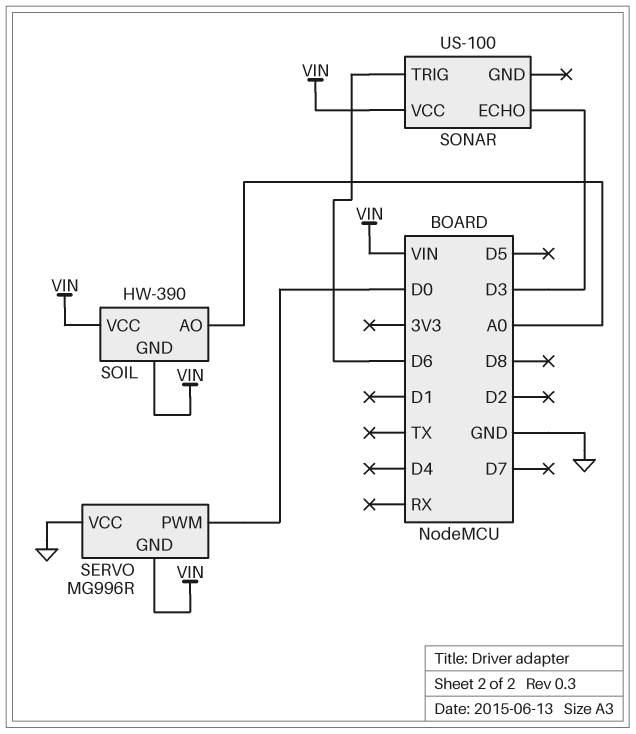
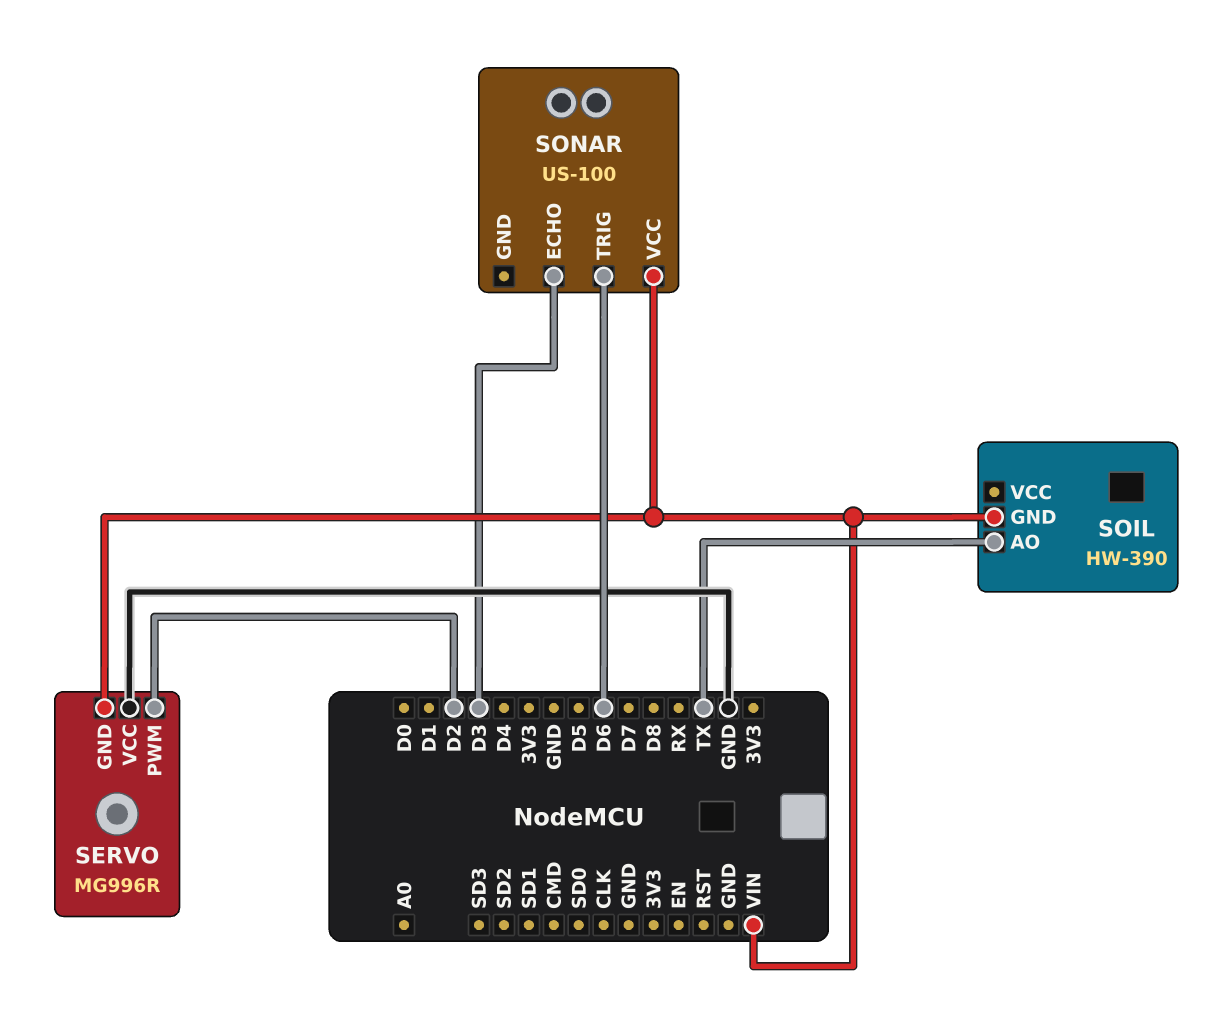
SERVO pin PWM: D0 -> D2
SOIL pin AO: A0 -> TX
SOIL pin VCC: VIN -> none

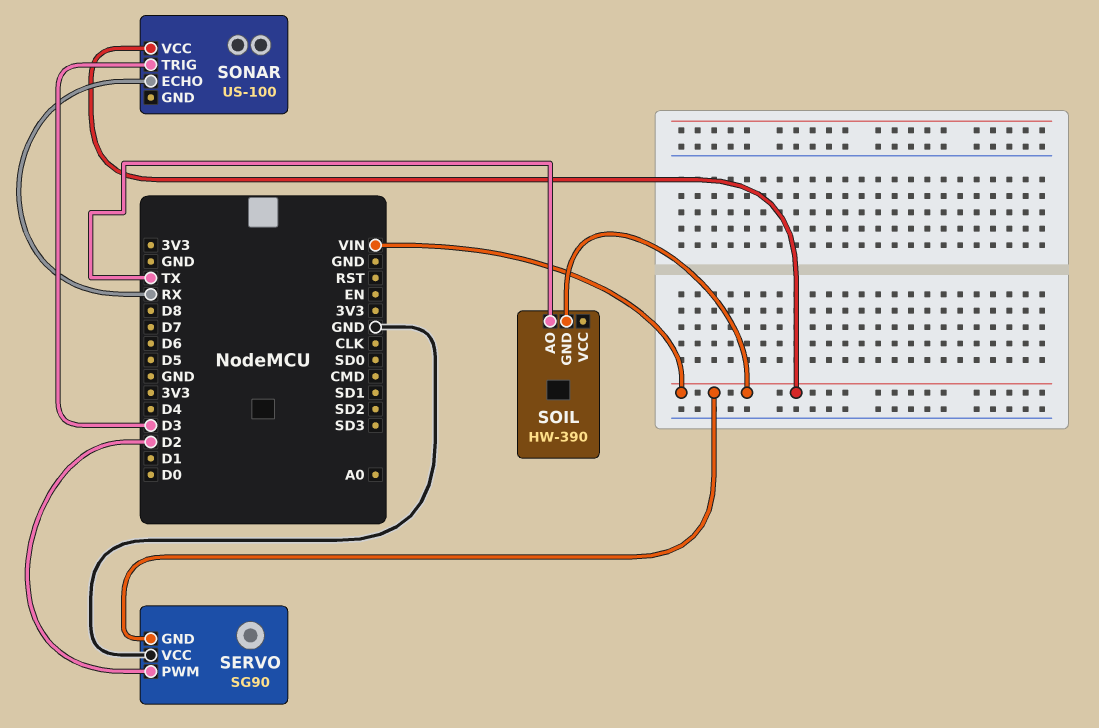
SERVO: MG996R -> SG90
SONAR pin ECHO: D3 -> RX
SONAR pin TRIG: D6 -> D3

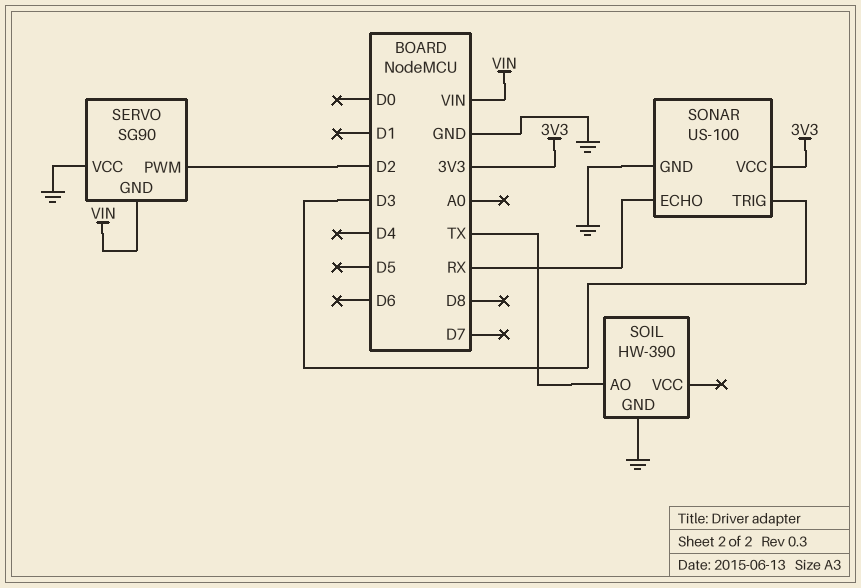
SOIL pin GND: VIN -> GND
SONAR pin GND: none -> GND
SONAR pin VCC: VIN -> 3V3

